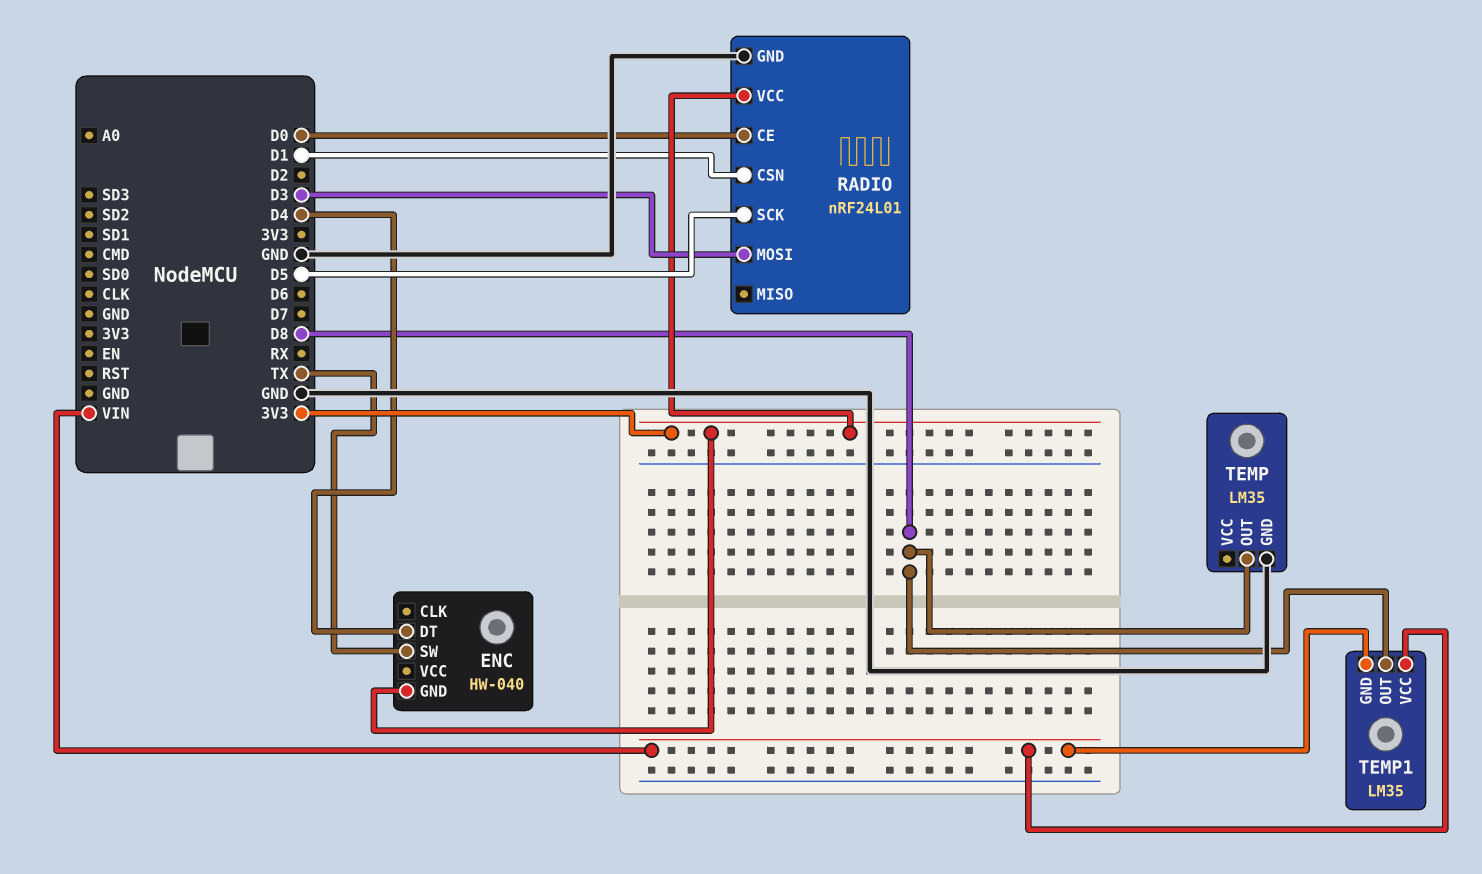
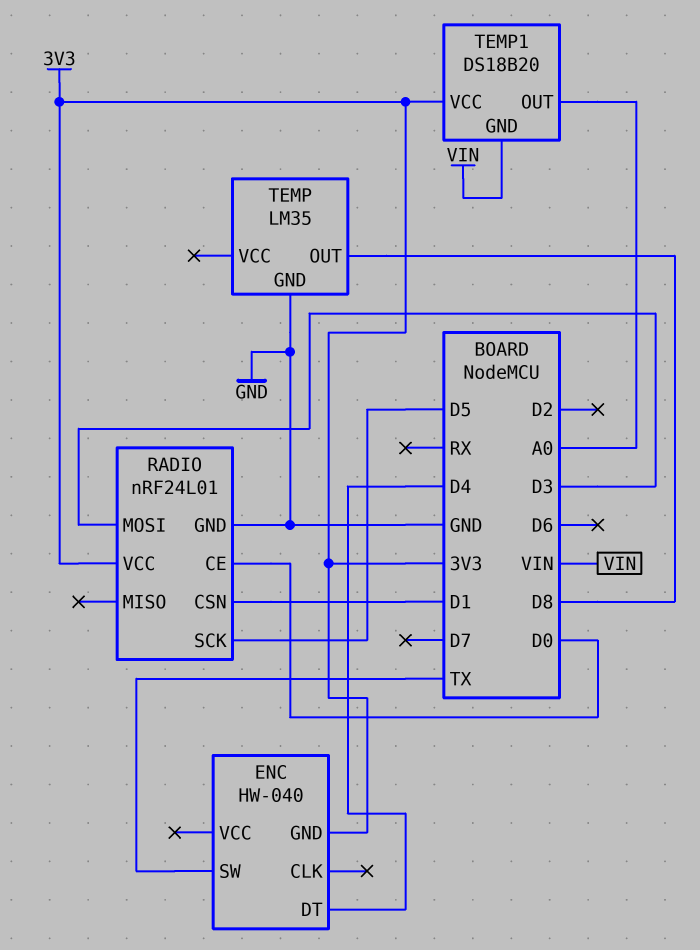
TEMP1: LM35 -> DS18B20
TEMP1 pin OUT: D8 -> A0
TEMP1 pin VCC: VIN -> 3V3

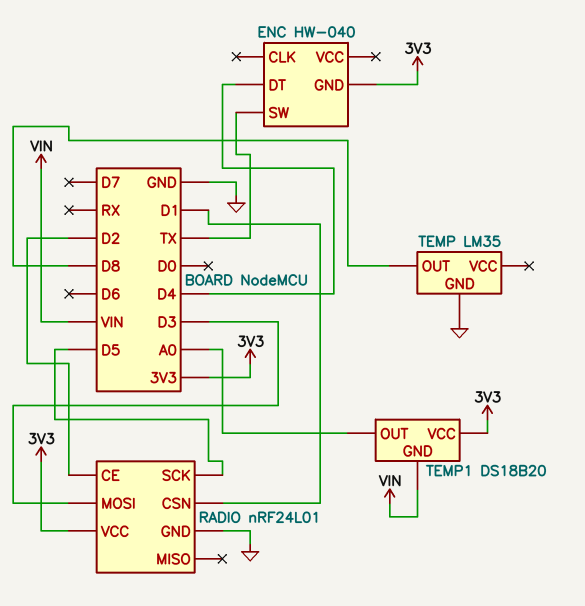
RADIO pin CE: D0 -> D2

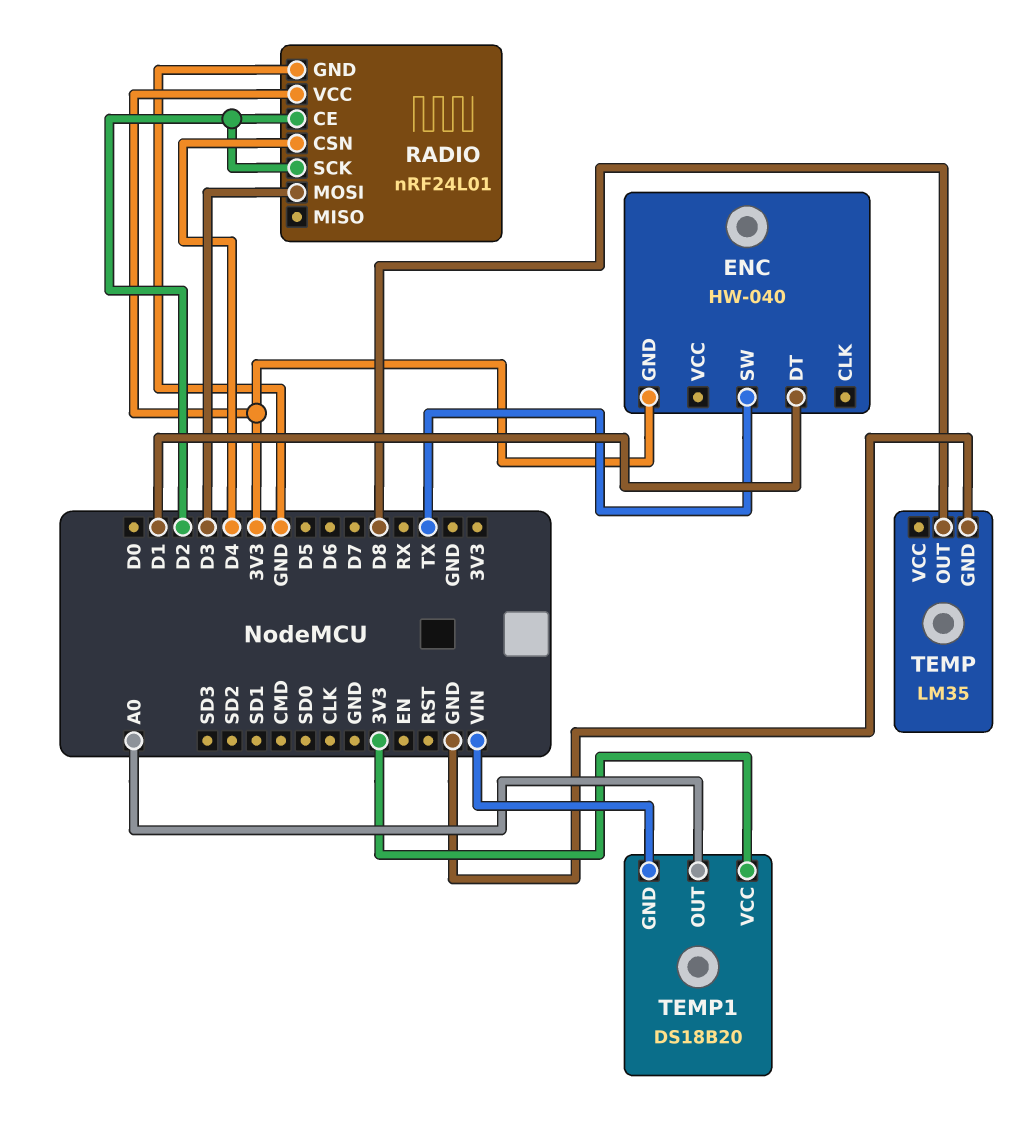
ENC pin DT: D4 -> D1
RADIO pin CSN: D1 -> D4
RADIO pin SCK: D5 -> D2

